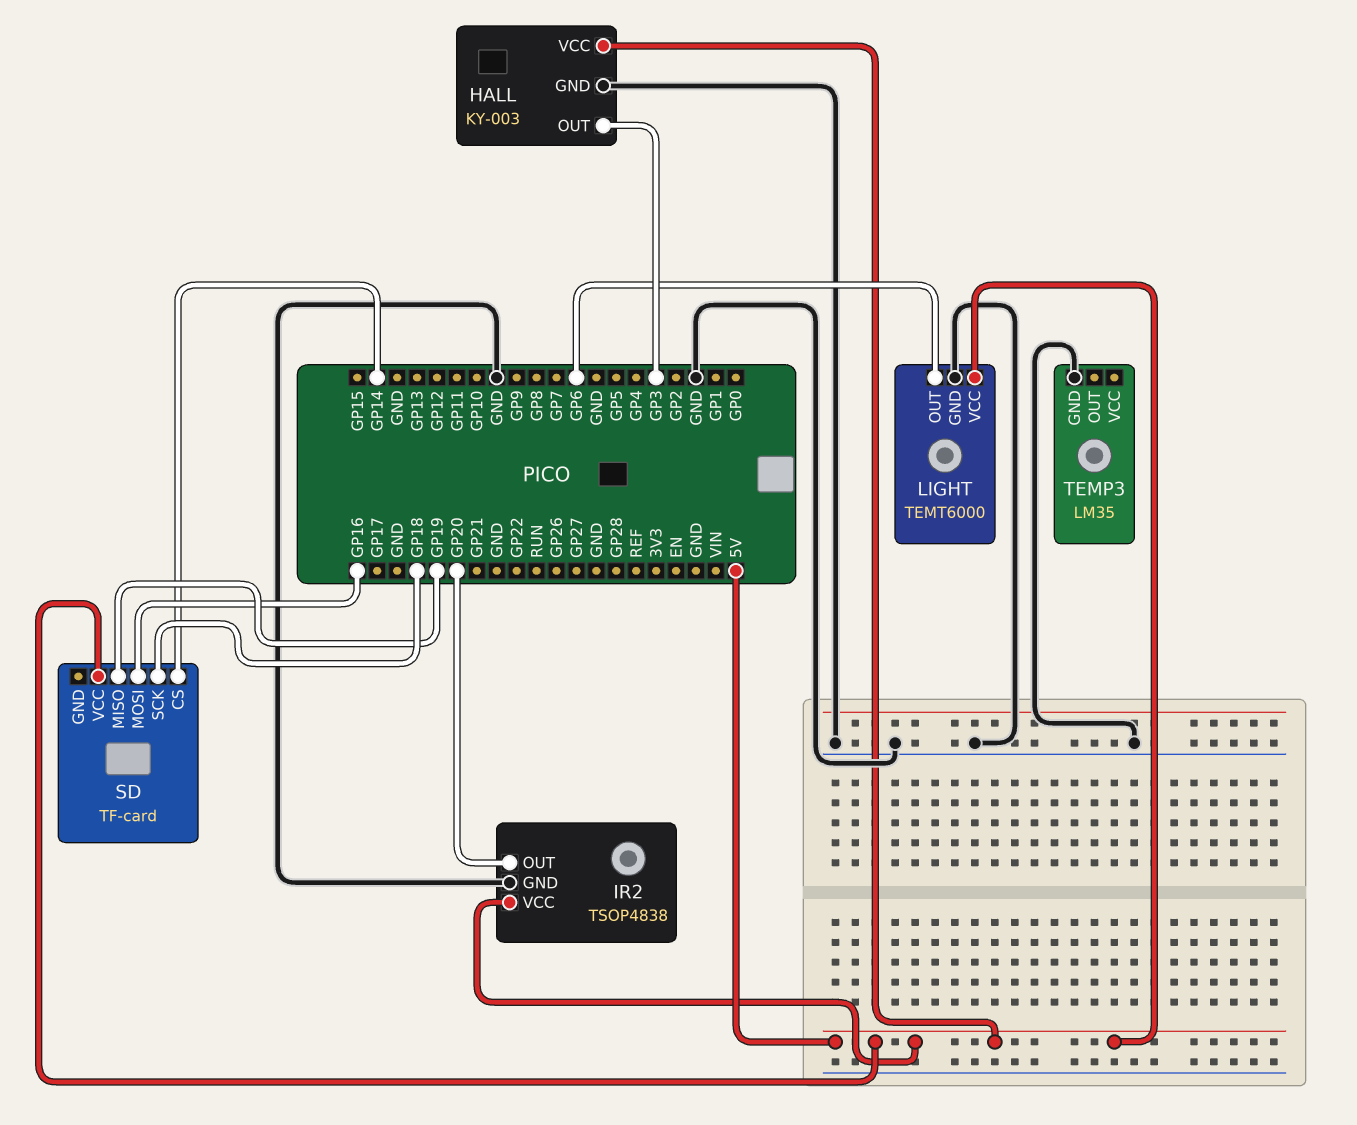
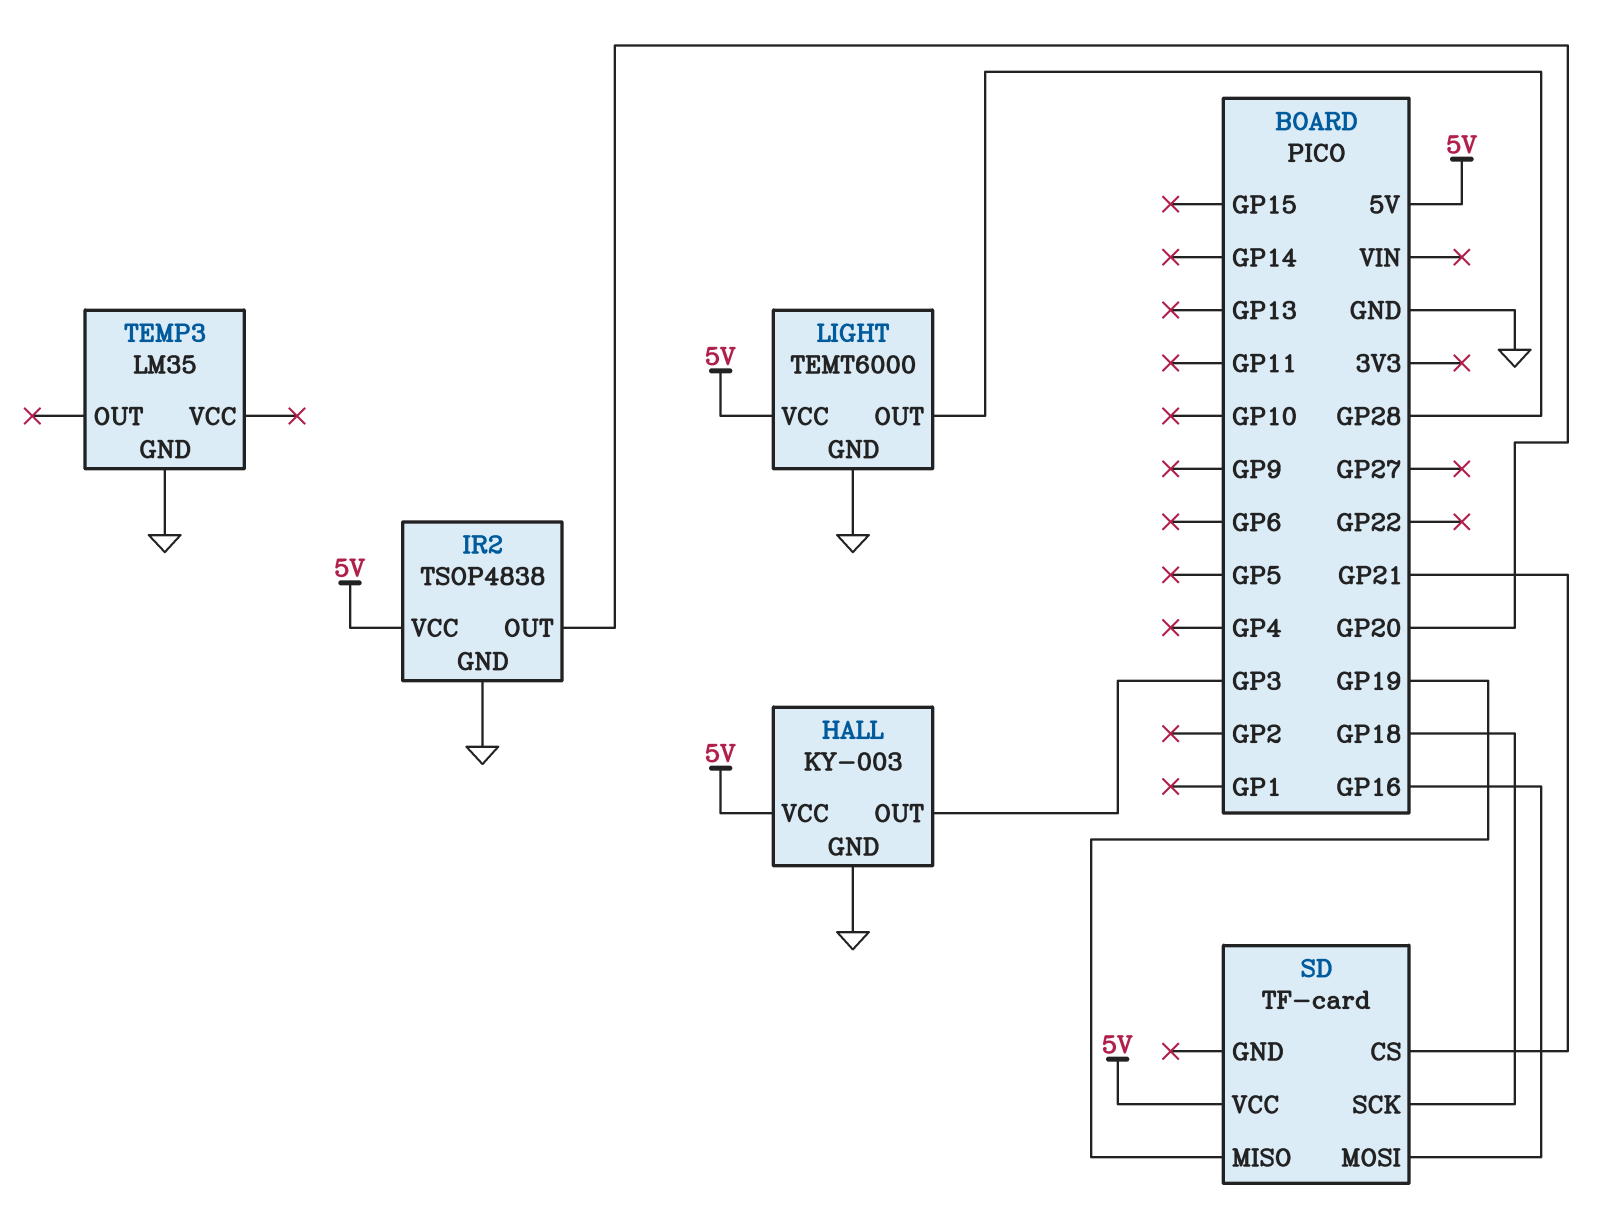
LIGHT pin OUT: GP6 -> GP28
SD pin CS: GP14 -> GP21

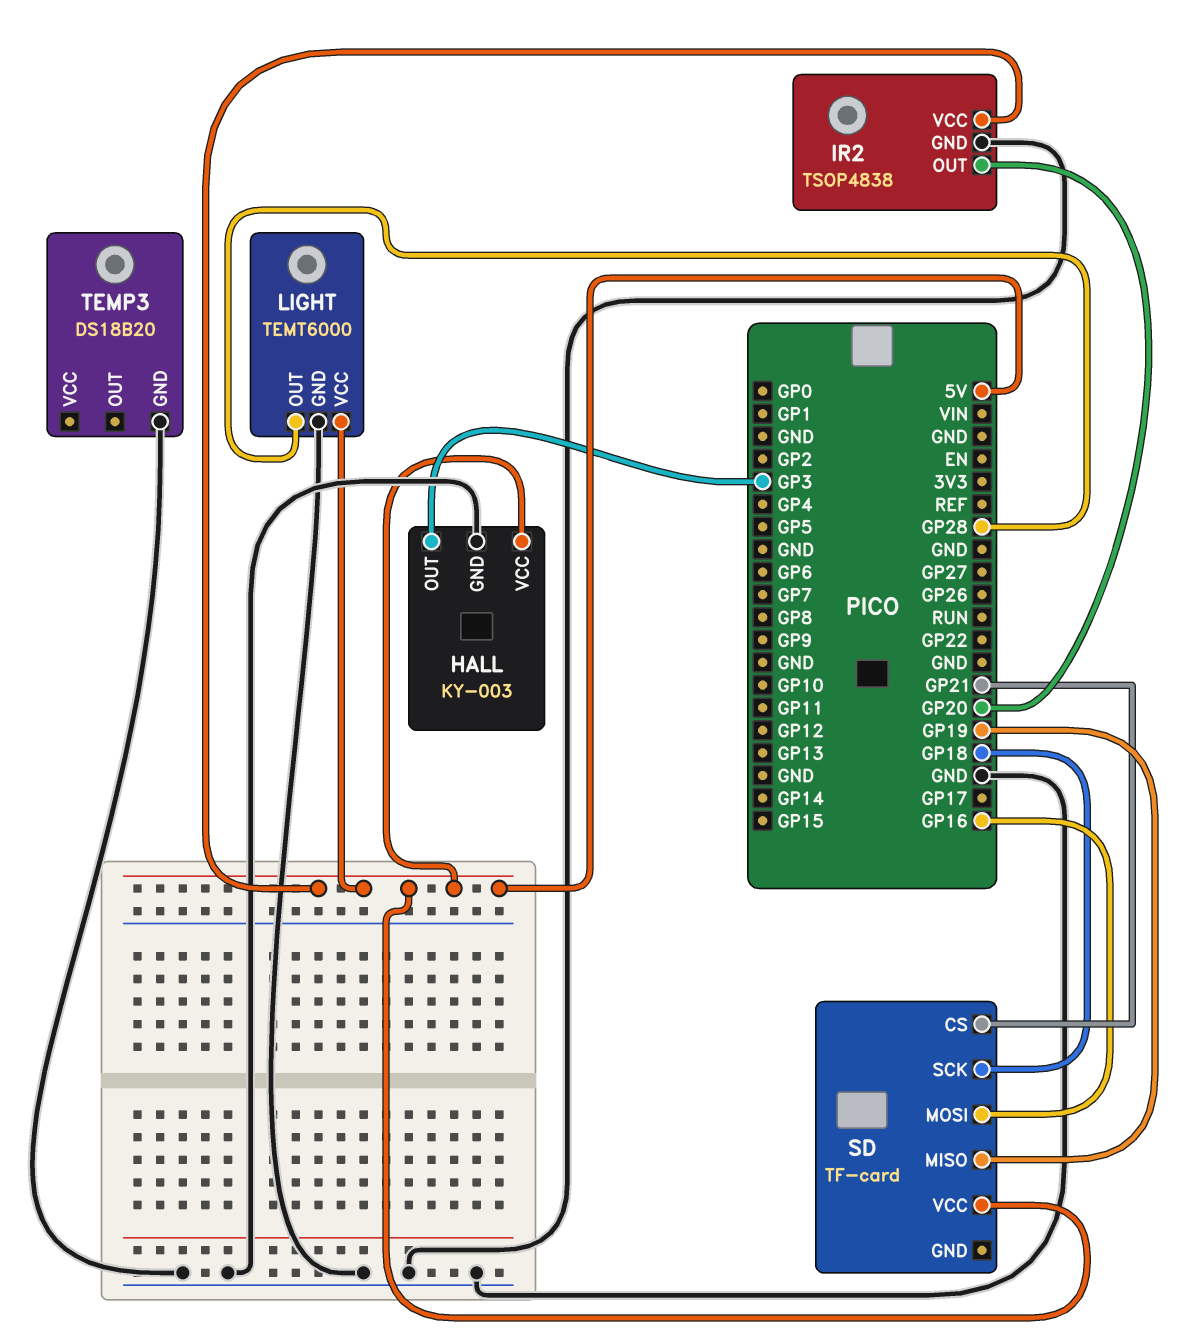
TEMP3: LM35 -> DS18B20

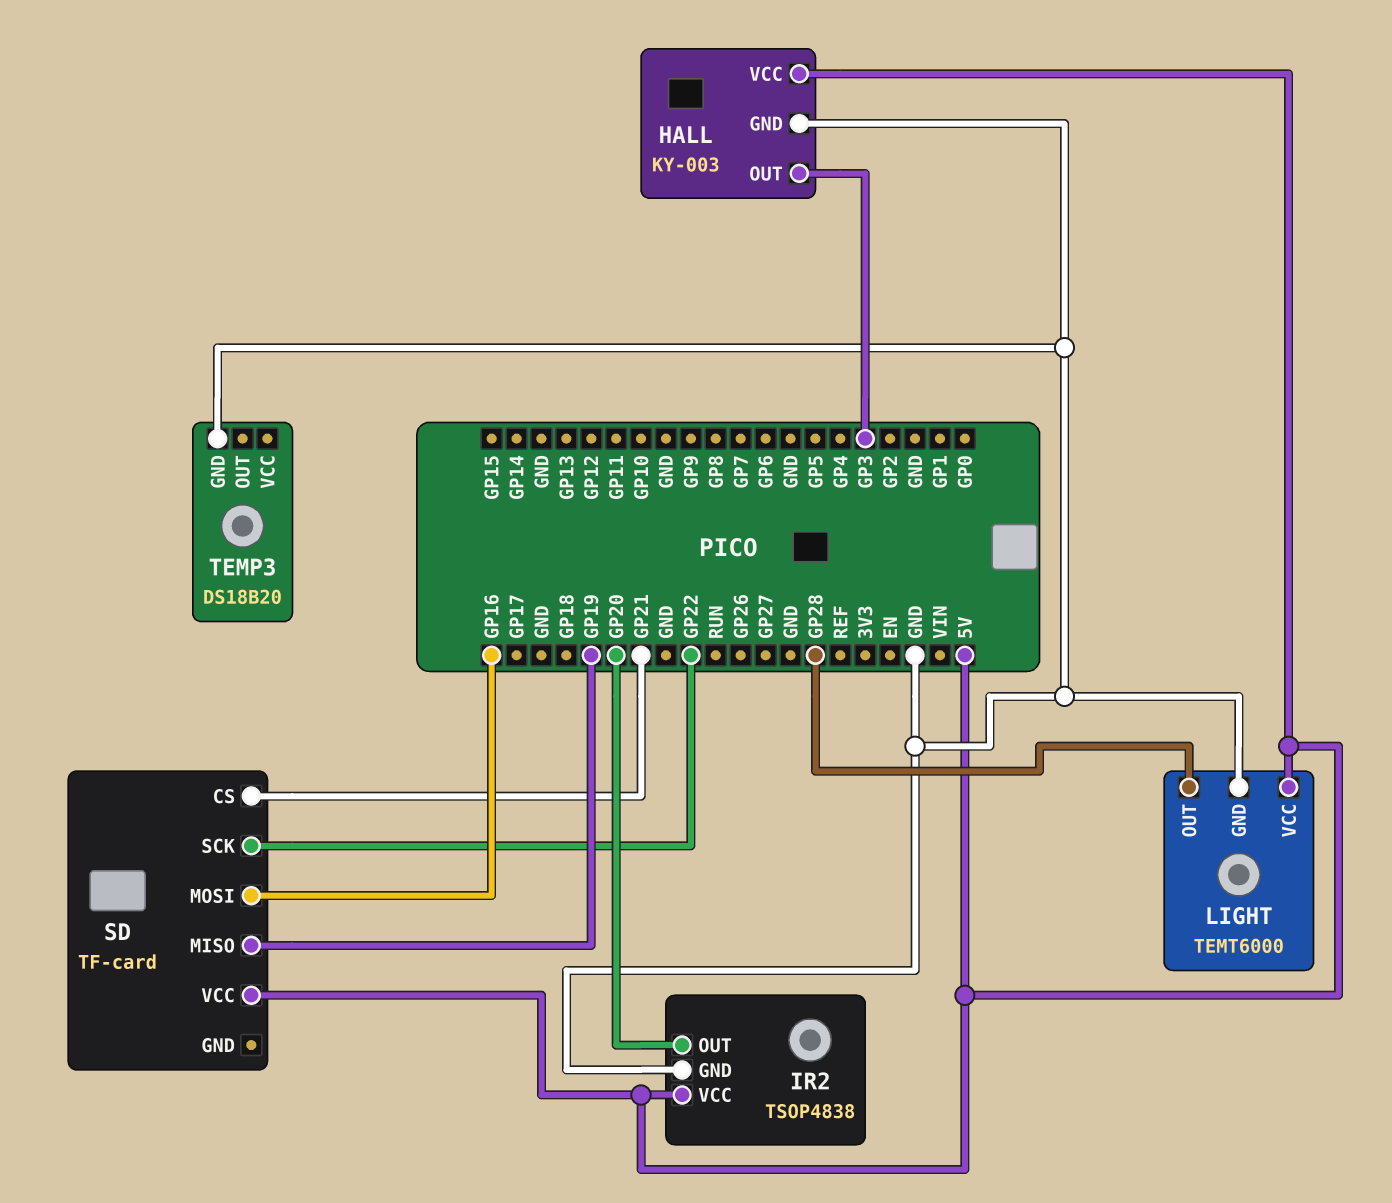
SD pin SCK: GP18 -> GP22

